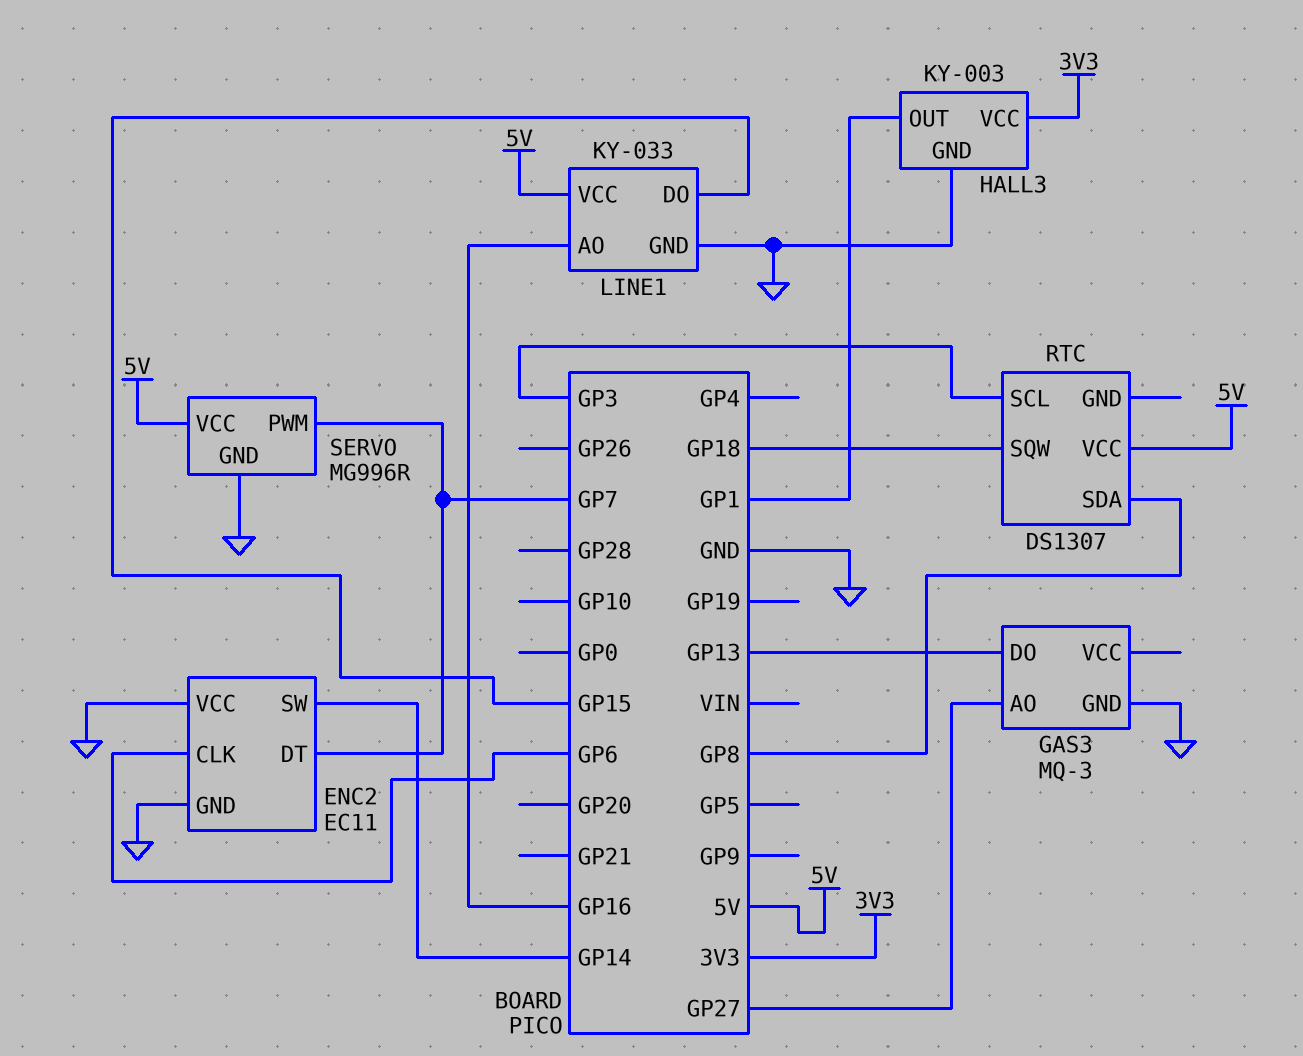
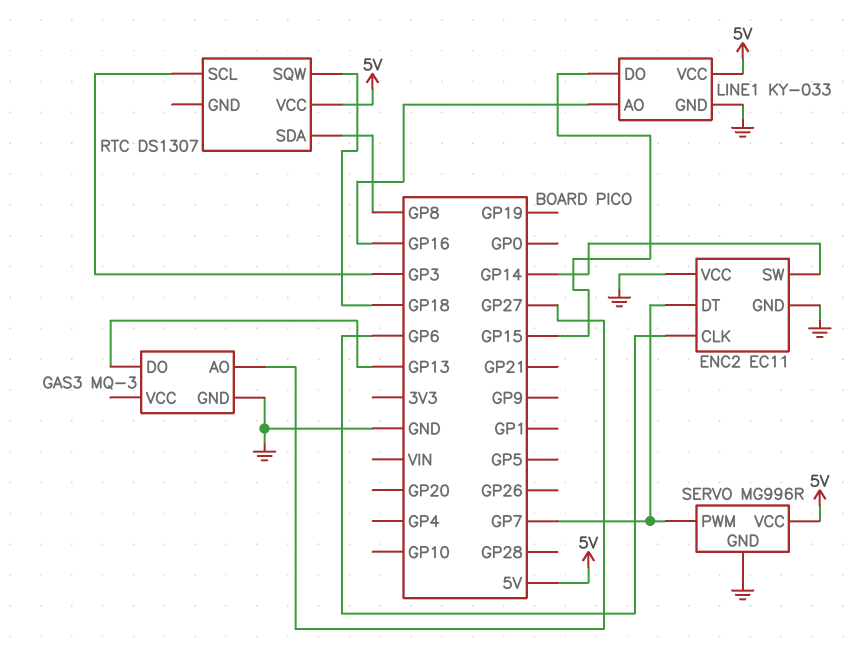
HALL3: KY-003 -> none
HALL3 pin GND: GND -> none
HALL3 pin OUT: GP1 -> none
HALL3 pin VCC: 3V3 -> none

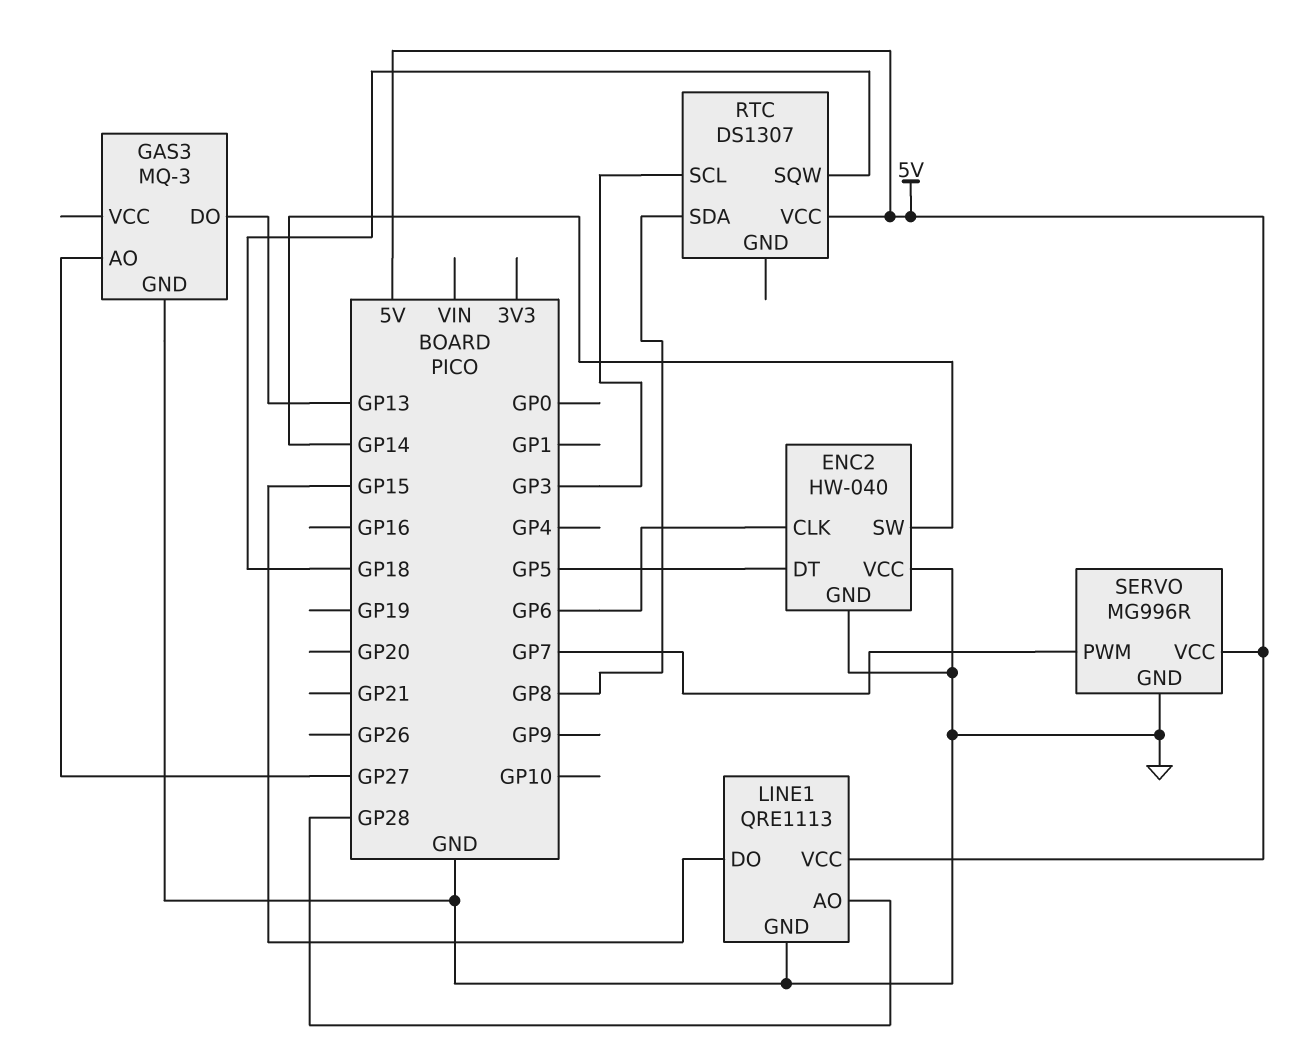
ENC2: EC11 -> HW-040
ENC2 pin DT: GP7 -> GP5
LINE1: KY-033 -> QRE1113
LINE1 pin AO: GP16 -> GP28

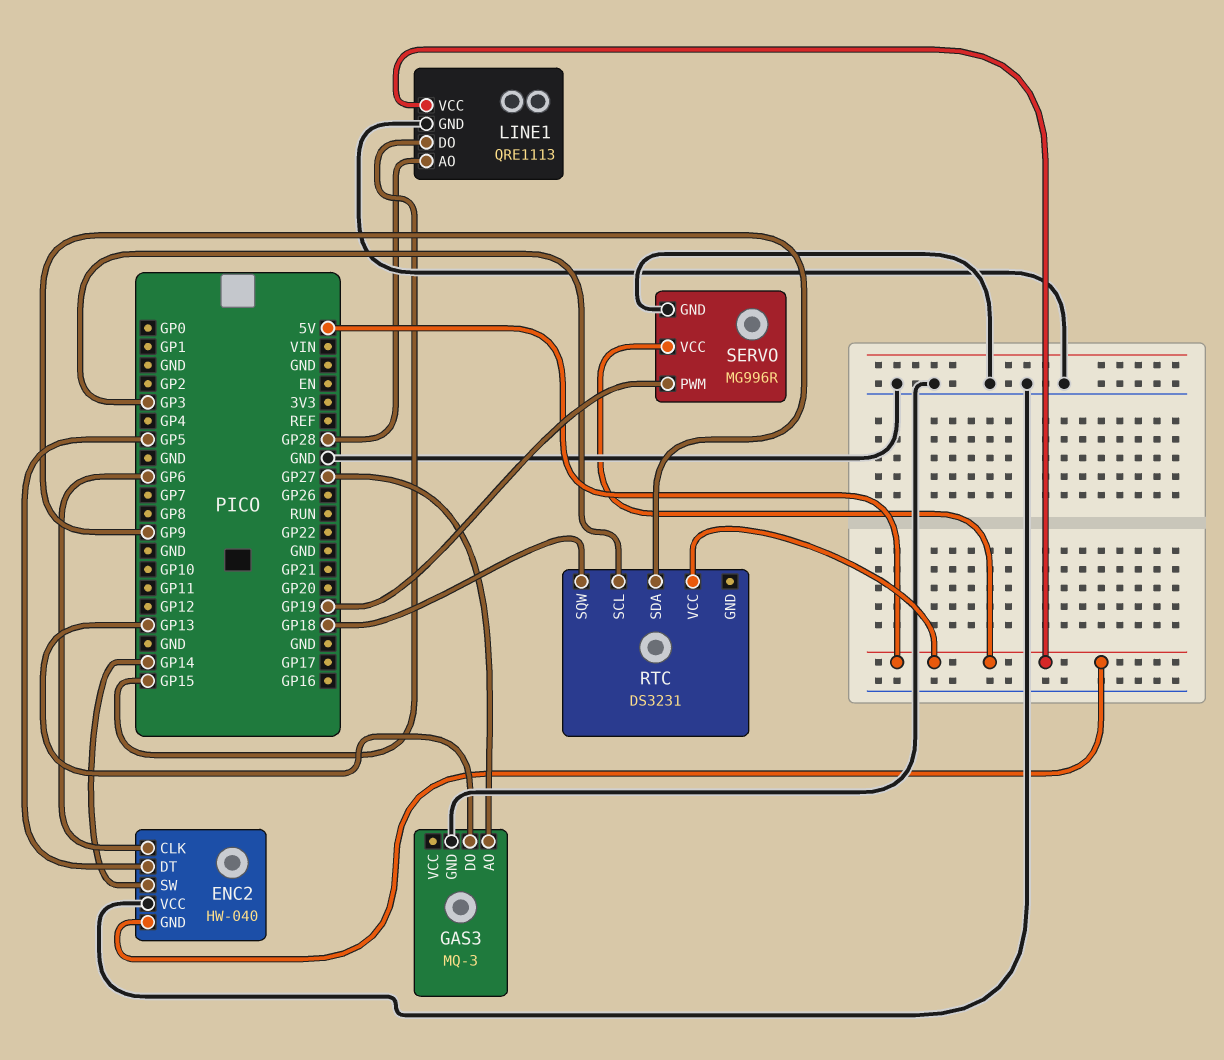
ENC2 pin GND: GND -> 5V
RTC: DS1307 -> DS3231
RTC pin SDA: GP8 -> GP9
SERVO pin PWM: GP7 -> GP19

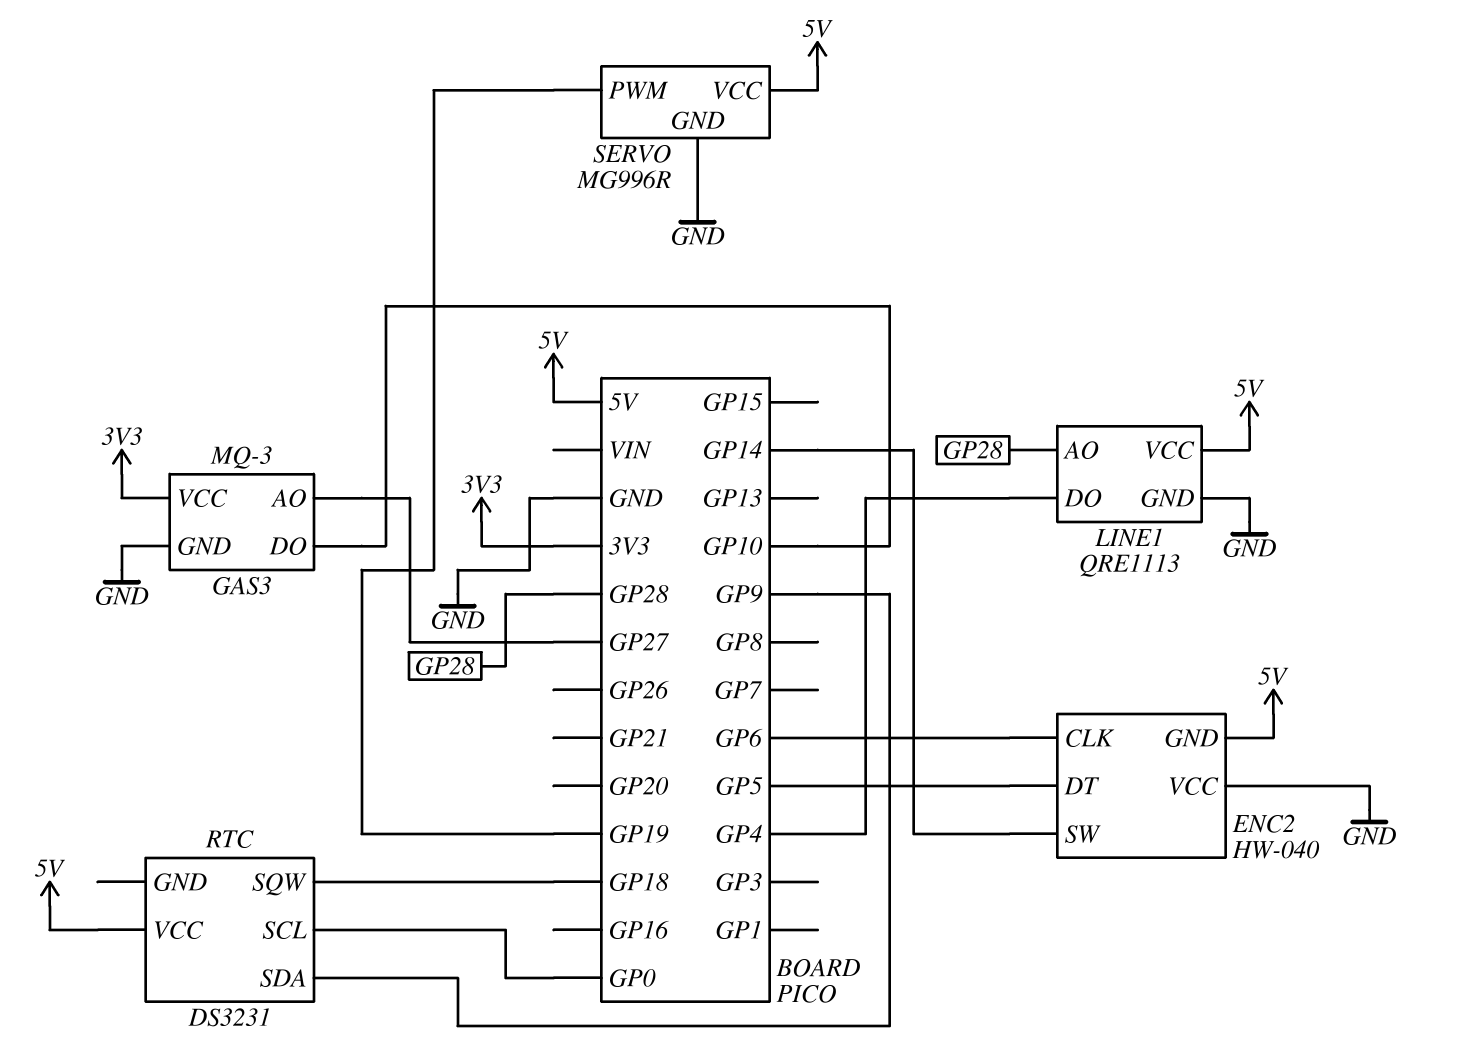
GAS3 pin DO: GP13 -> GP10
GAS3 pin VCC: none -> 3V3
LINE1 pin DO: GP15 -> GP4
RTC pin SCL: GP3 -> GP0

